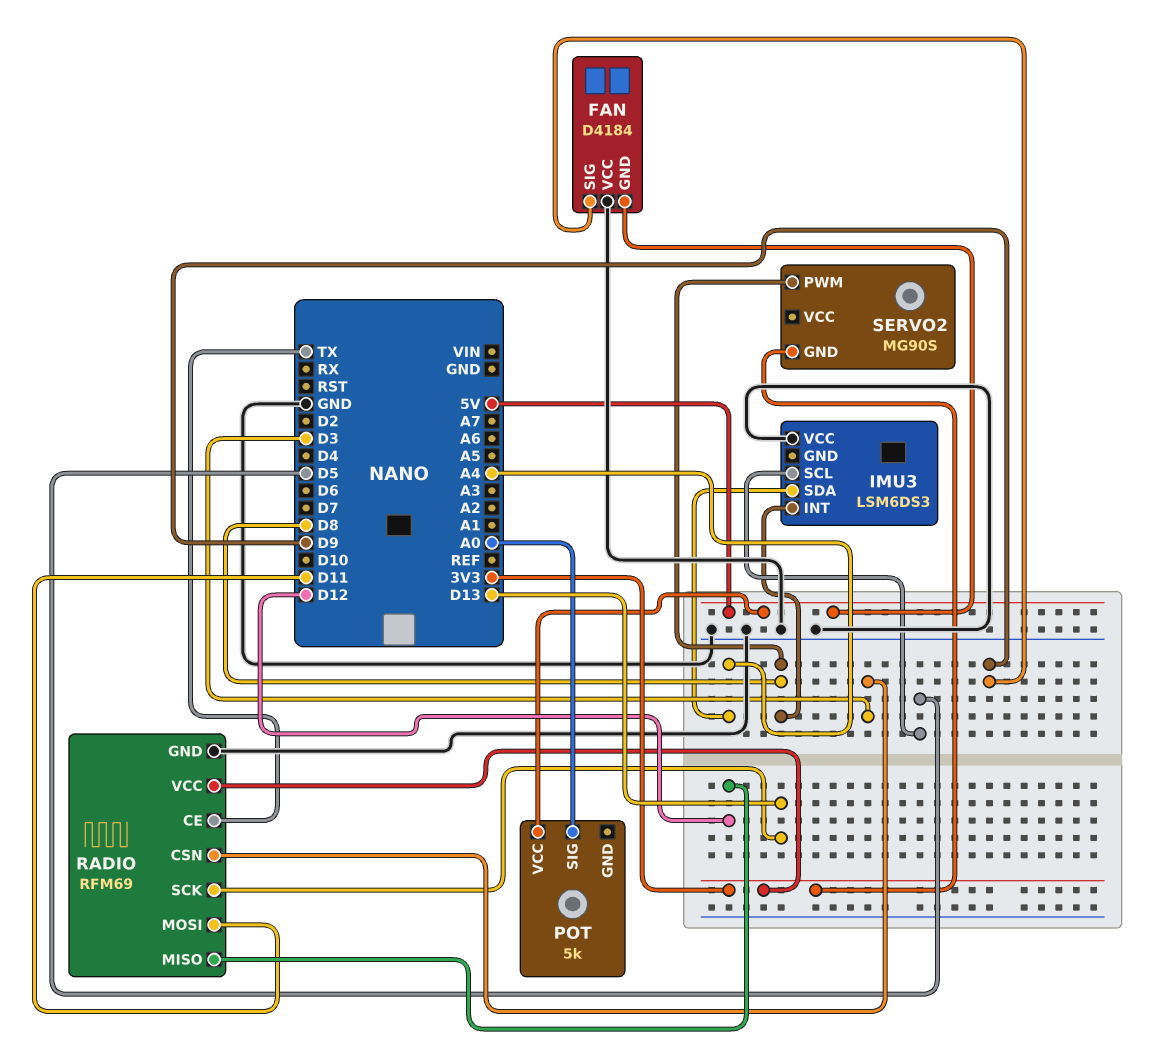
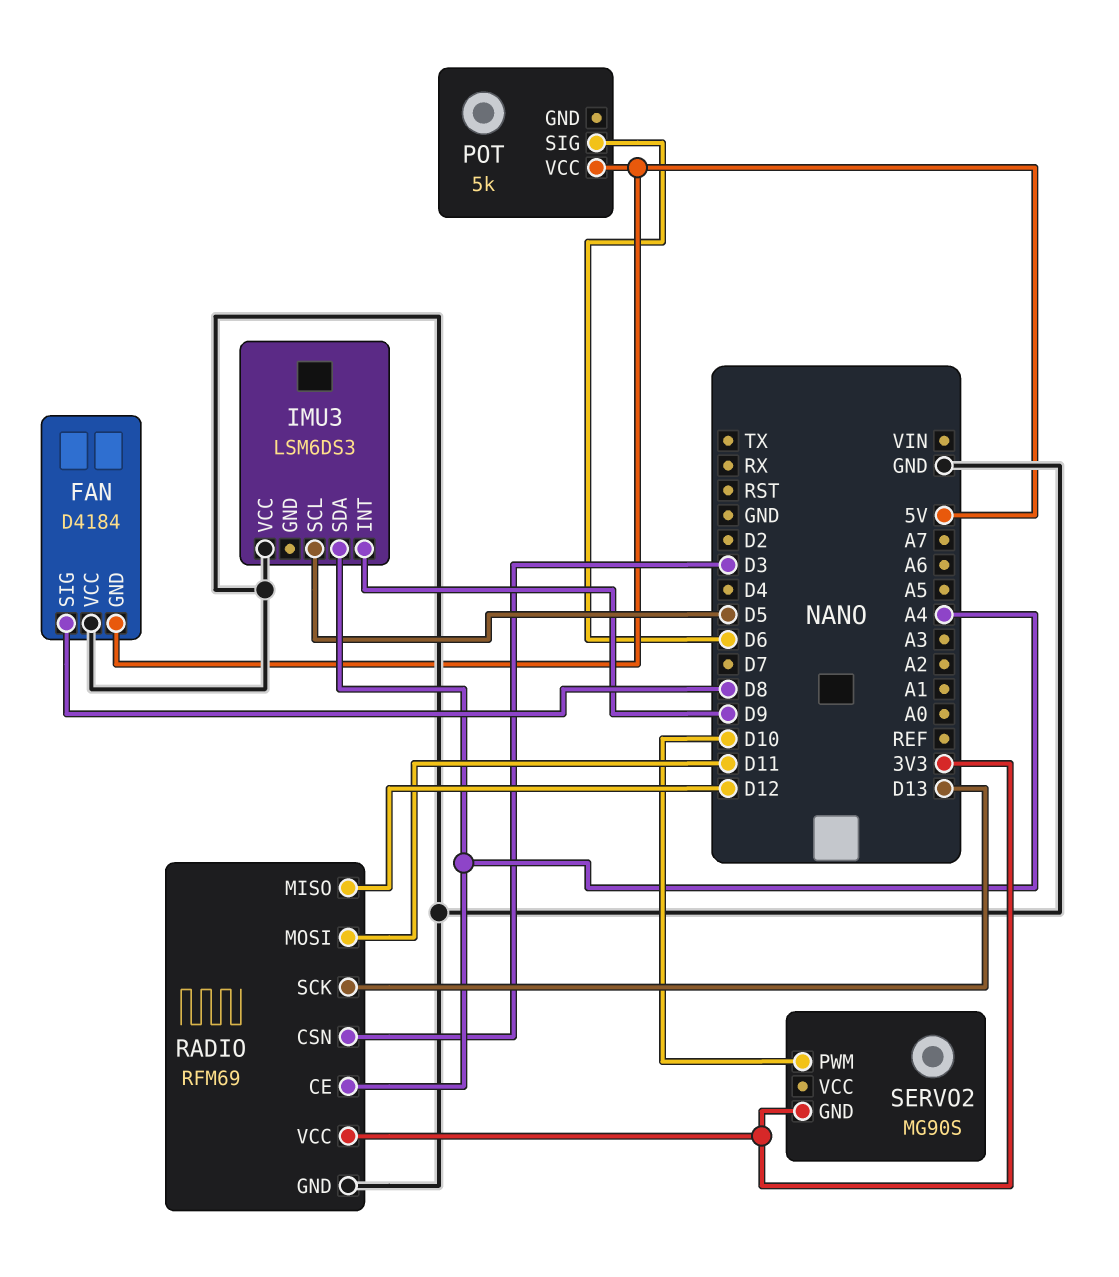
FAN pin SIG: D9 -> D8
IMU3 pin INT: D8 -> D9
POT pin SIG: A0 -> D6
RADIO pin CE: TX -> A4
SERVO2 pin PWM: D8 -> D10

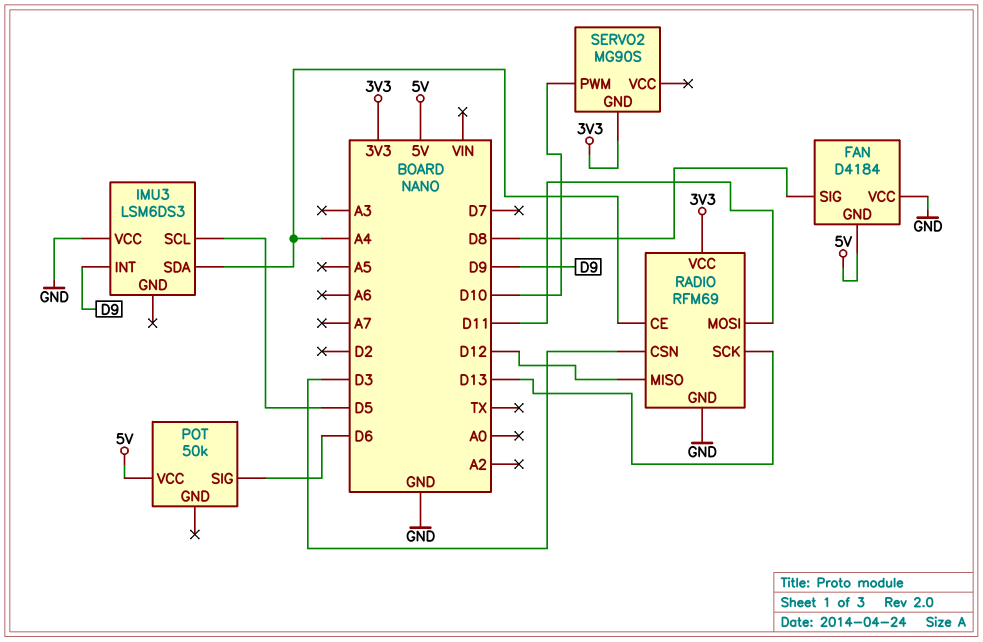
POT: 5k -> 50k

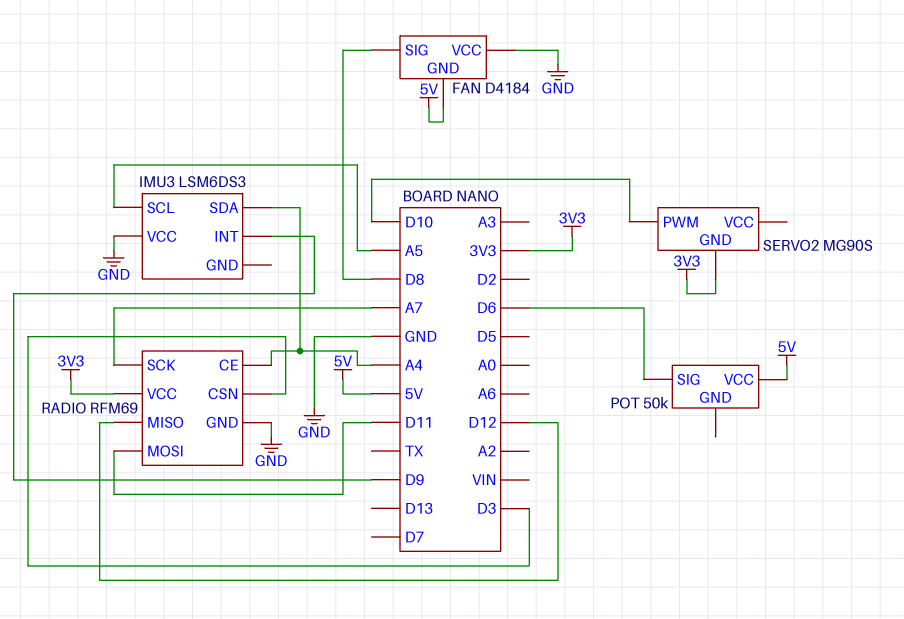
IMU3 pin SCL: D5 -> A5
RADIO pin SCK: D13 -> A7

